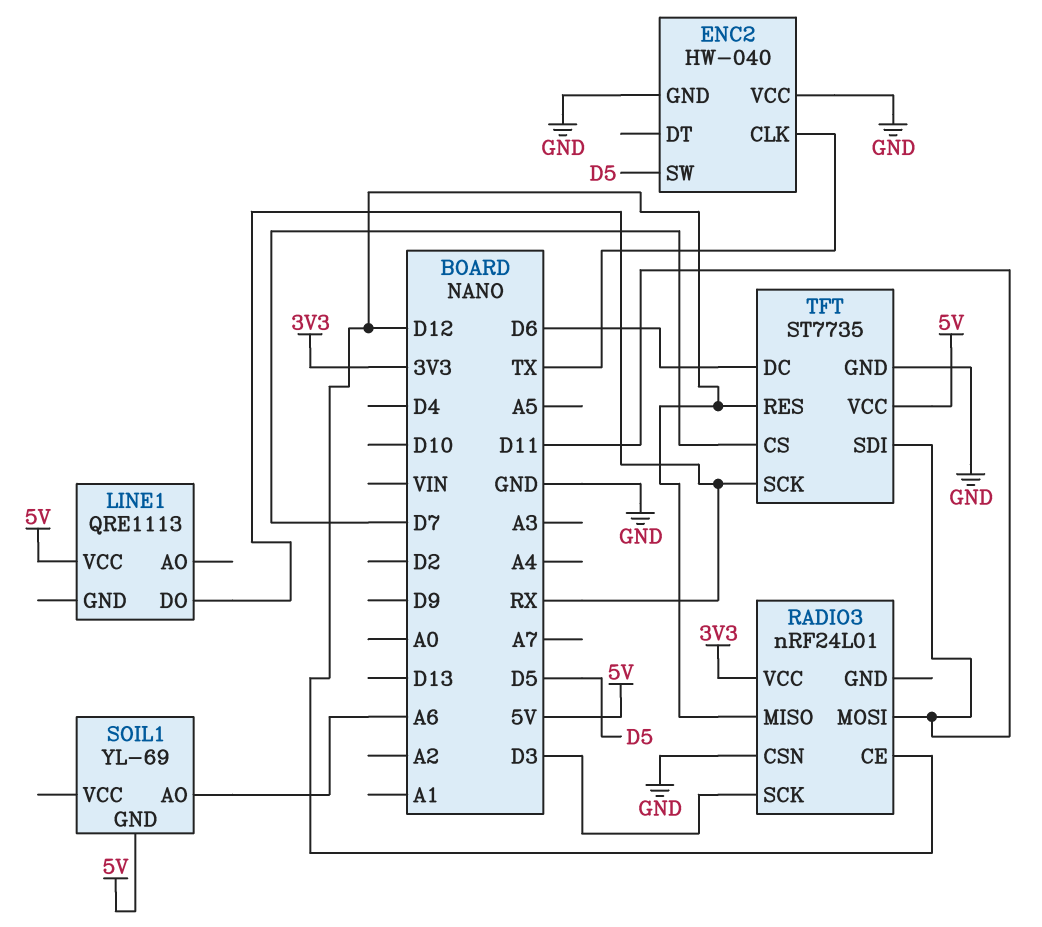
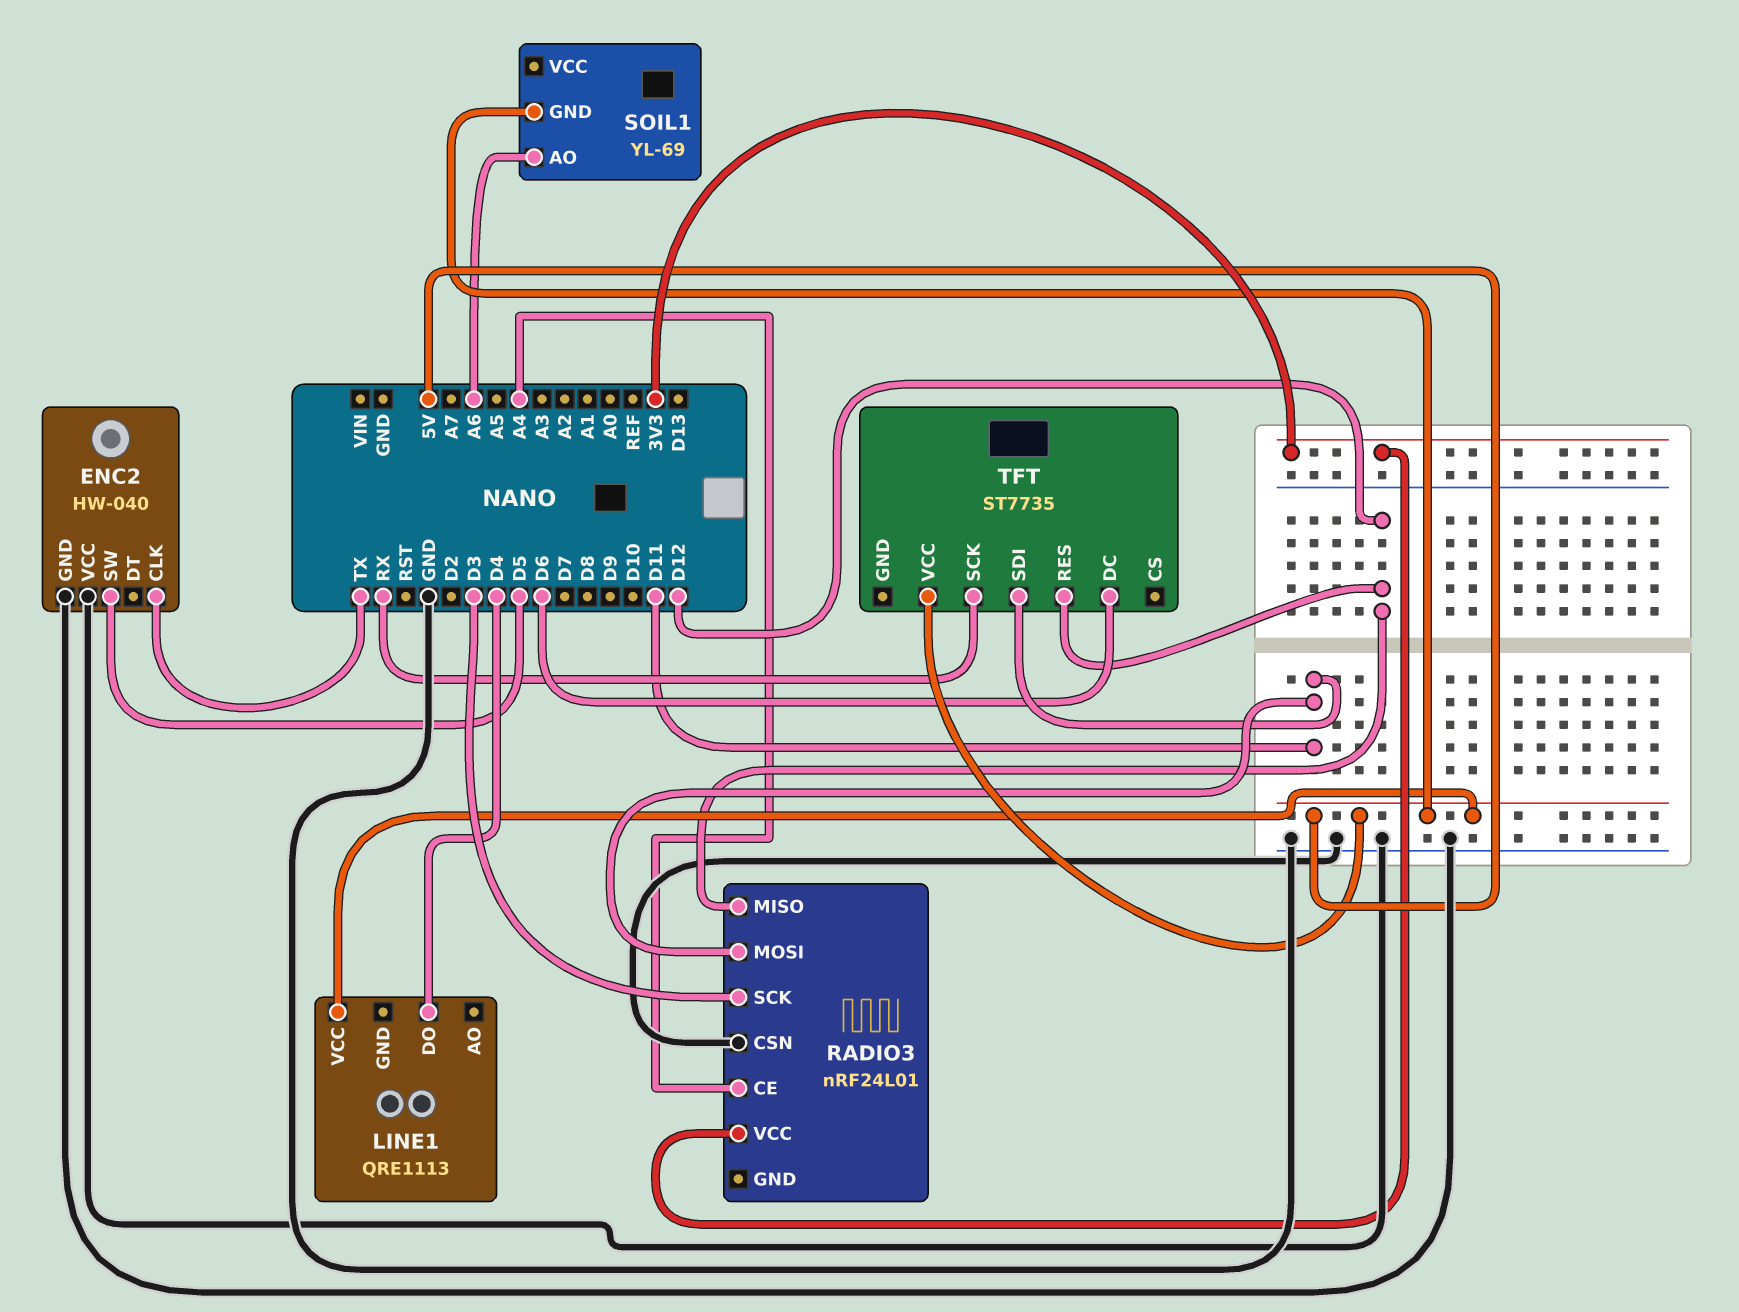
LINE1 pin DO: RX -> D4
RADIO3 pin CE: D12 -> A4
TFT pin CS: D7 -> none
TFT pin GND: GND -> none

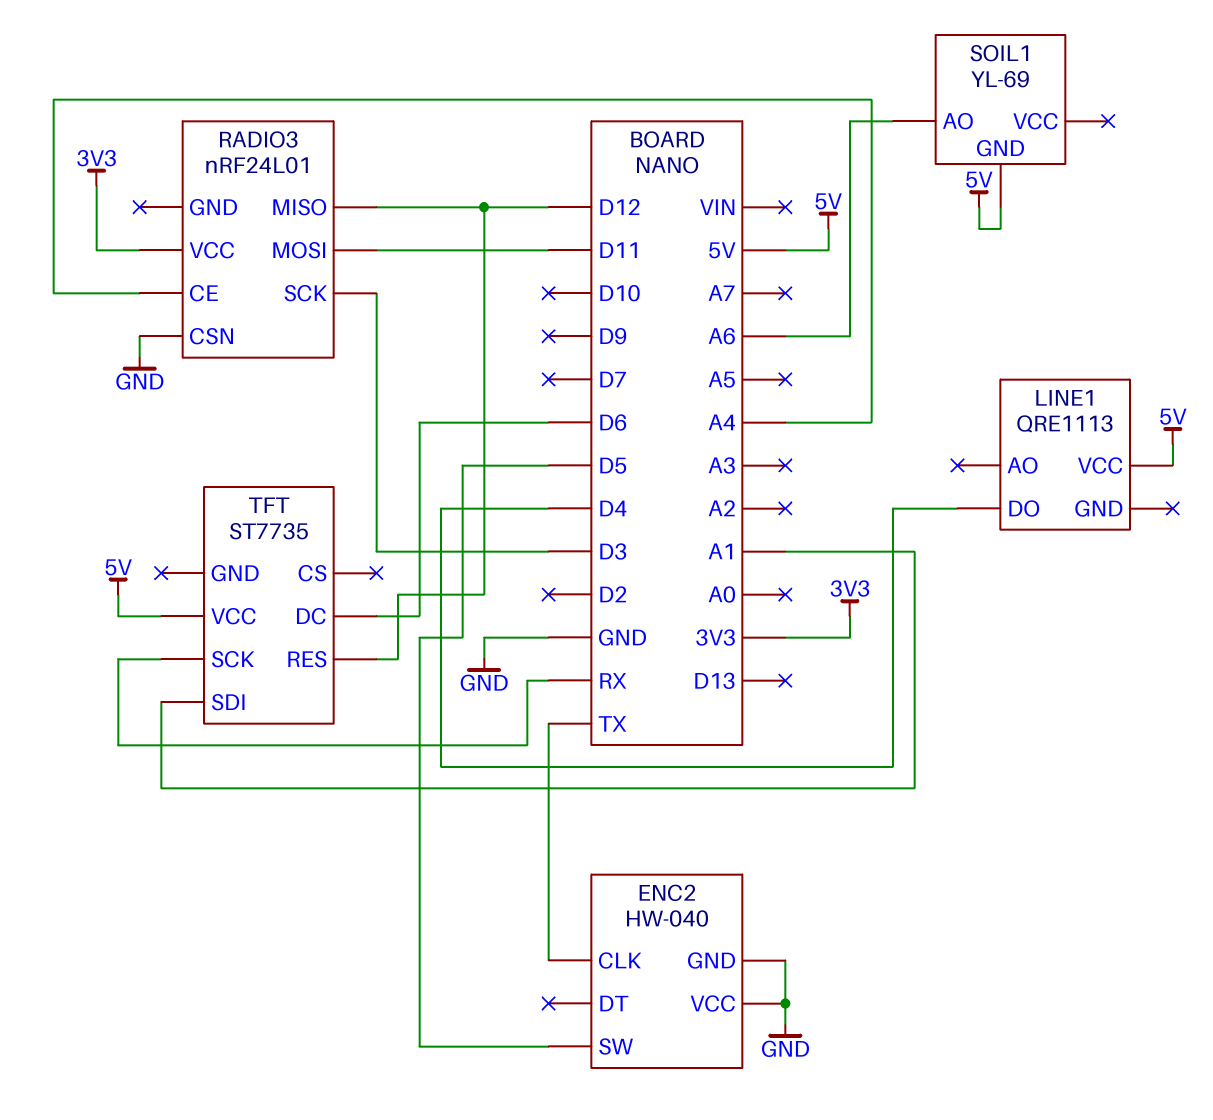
TFT pin SDI: D11 -> A1

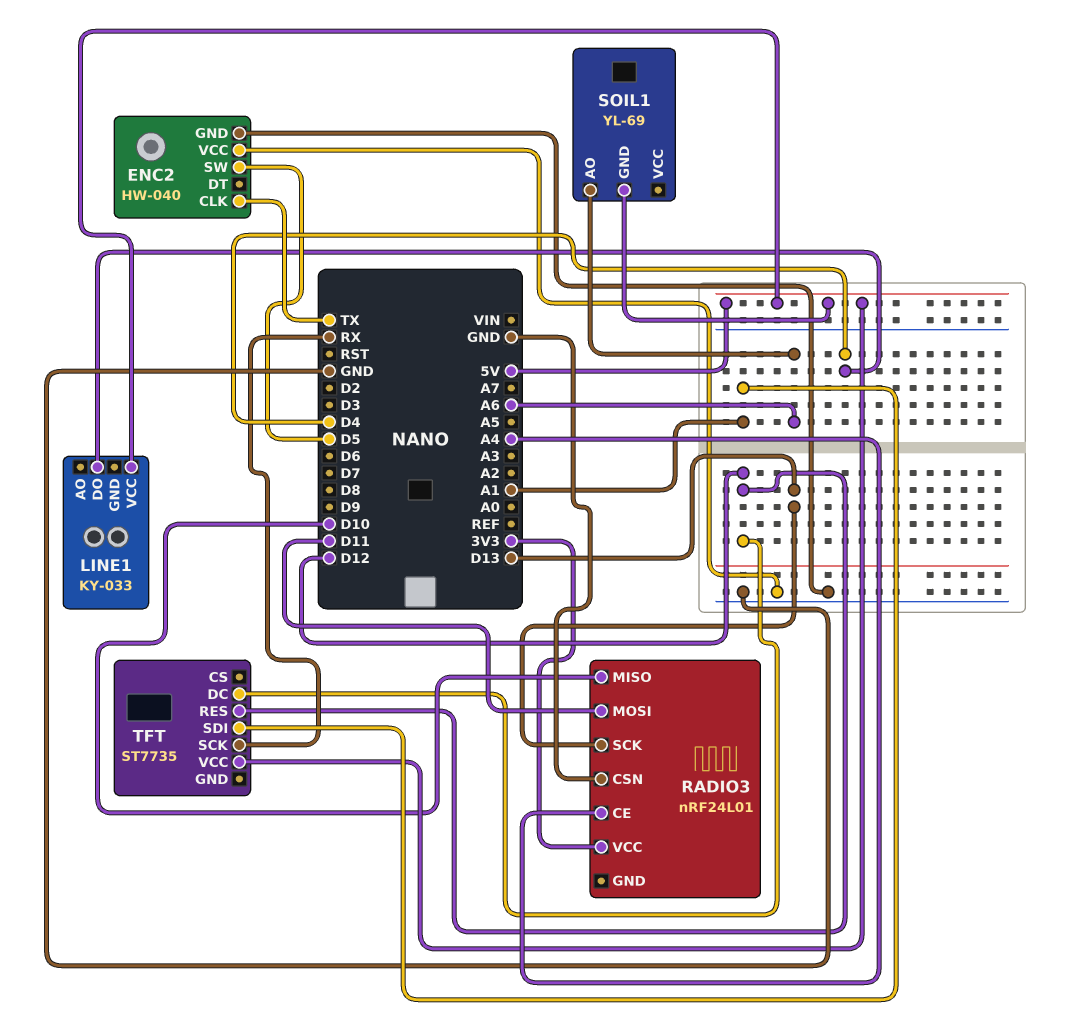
LINE1: QRE1113 -> KY-033
RADIO3 pin MISO: D12 -> D10
RADIO3 pin SCK: D3 -> D13
TFT pin DC: D6 -> D12

